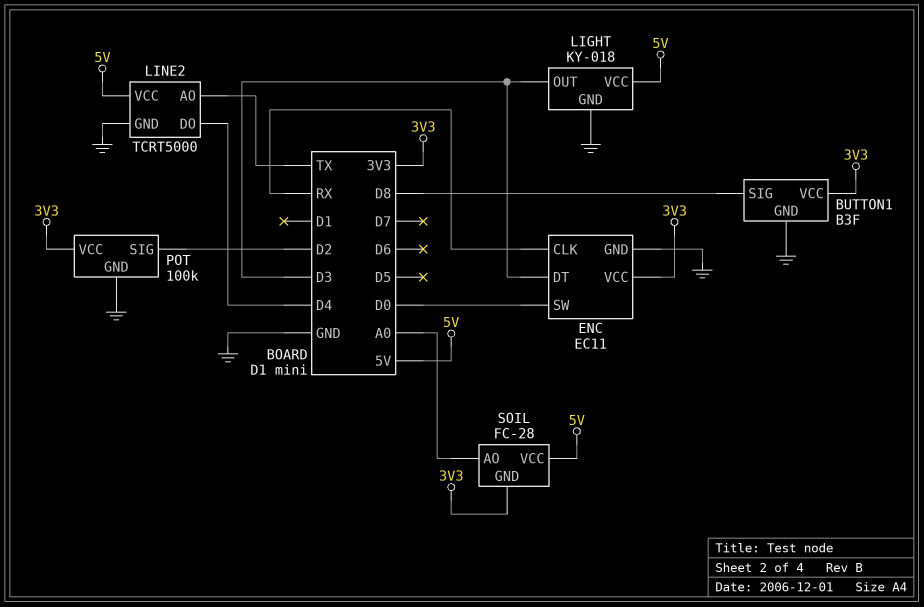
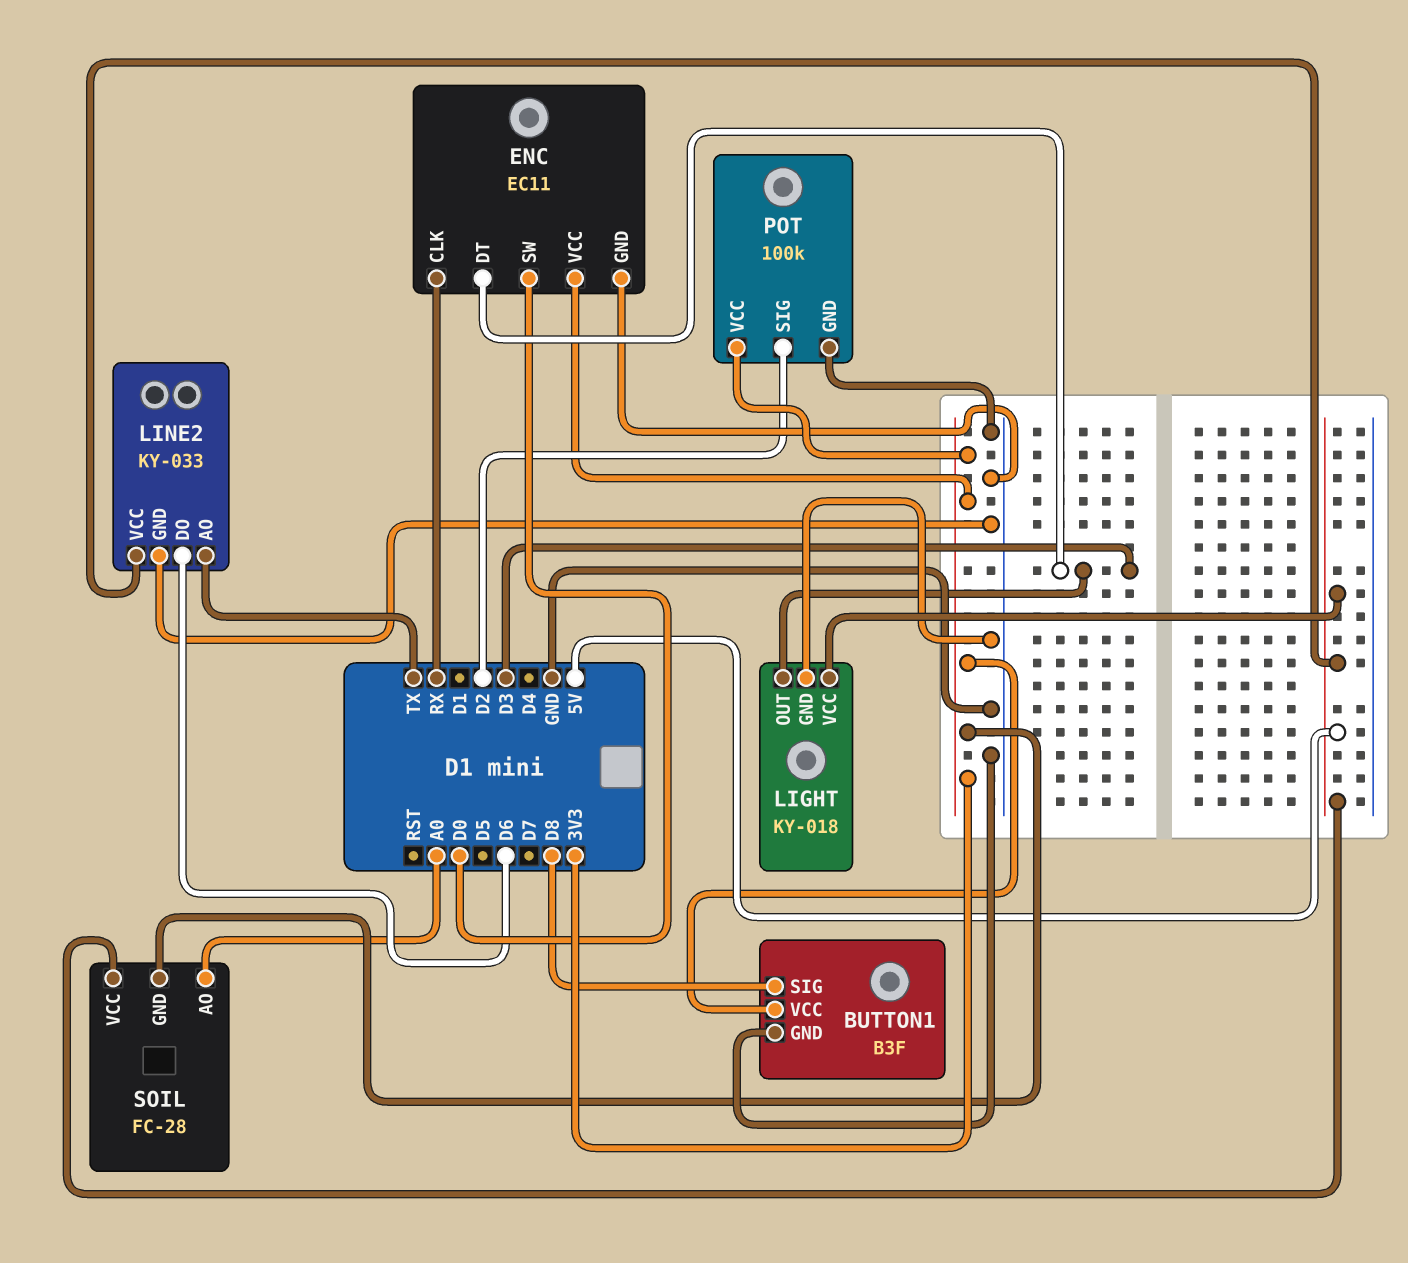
LINE2: TCRT5000 -> KY-033
LINE2 pin DO: D4 -> D6

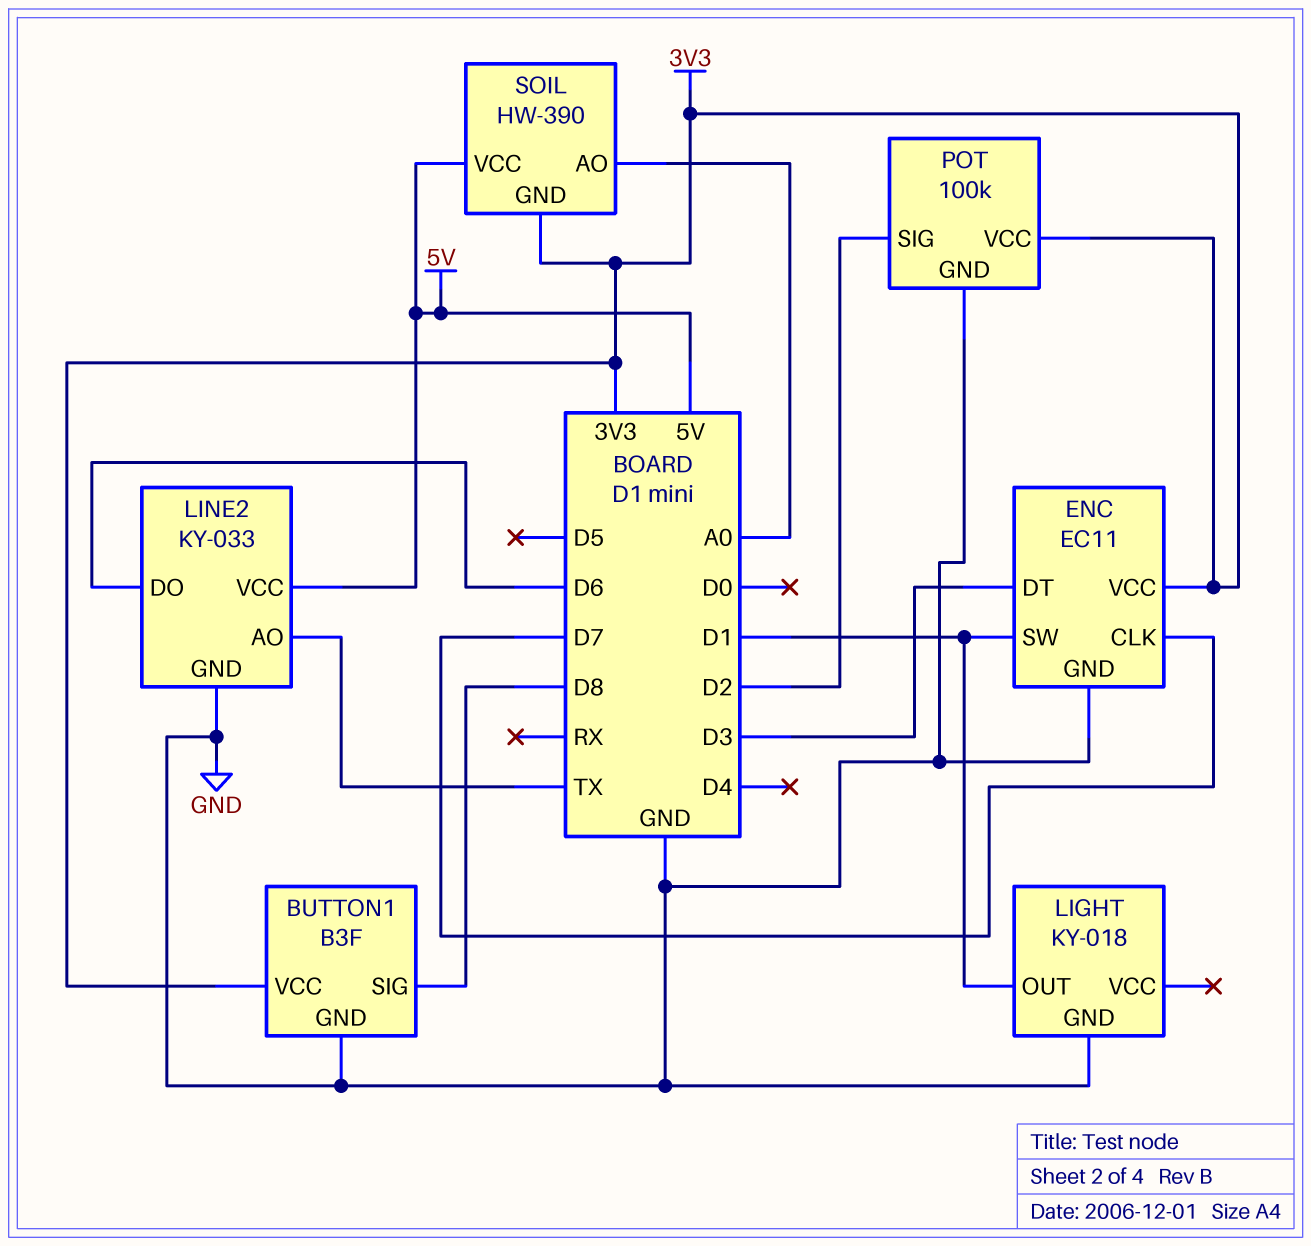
ENC pin CLK: RX -> D7
ENC pin SW: D0 -> D1
LIGHT pin OUT: D3 -> D1
LIGHT pin VCC: 5V -> none
SOIL: FC-28 -> HW-390

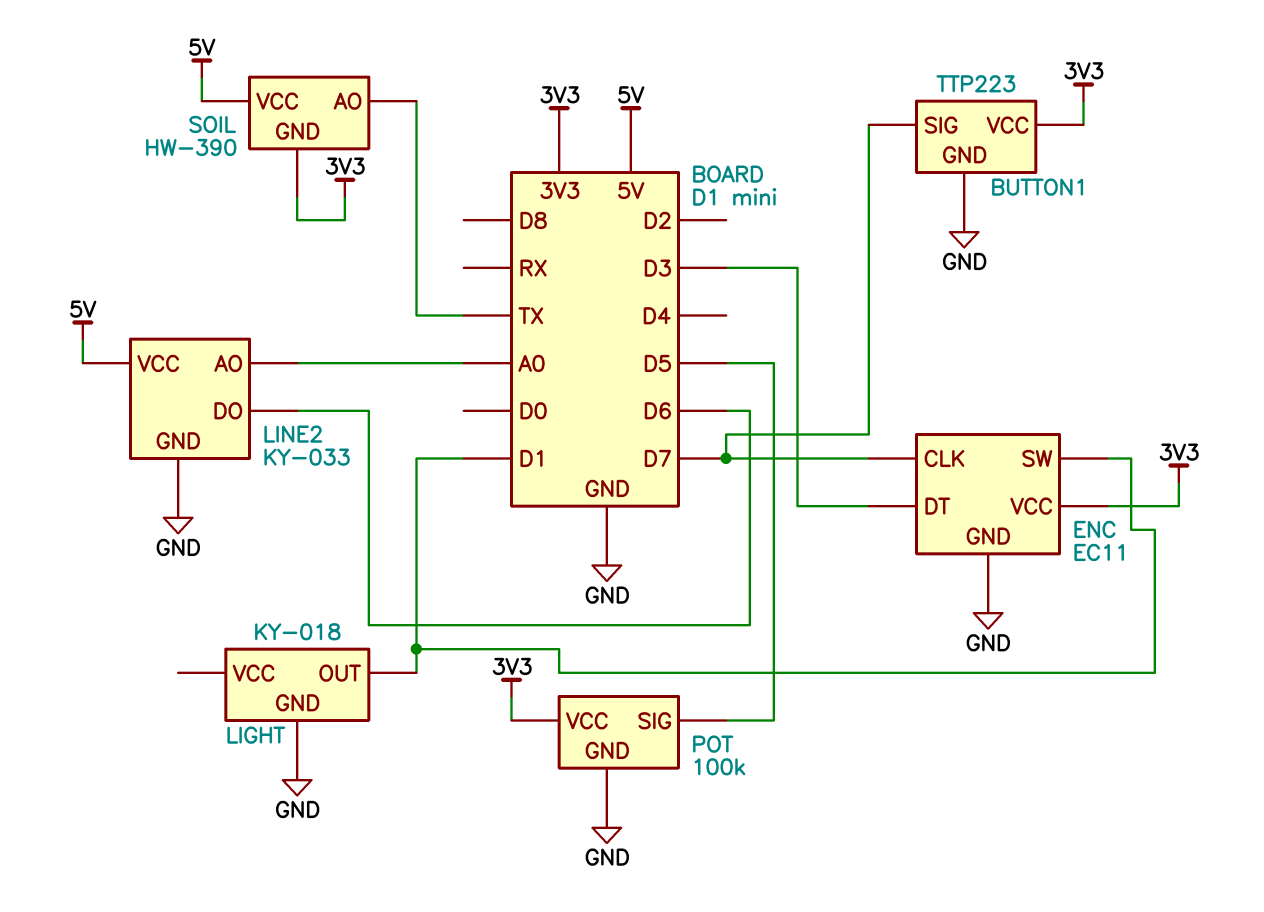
BUTTON1: B3F -> TTP223
BUTTON1 pin SIG: D8 -> D7
LINE2 pin AO: TX -> A0
POT pin SIG: D2 -> D5
SOIL pin AO: A0 -> TX

